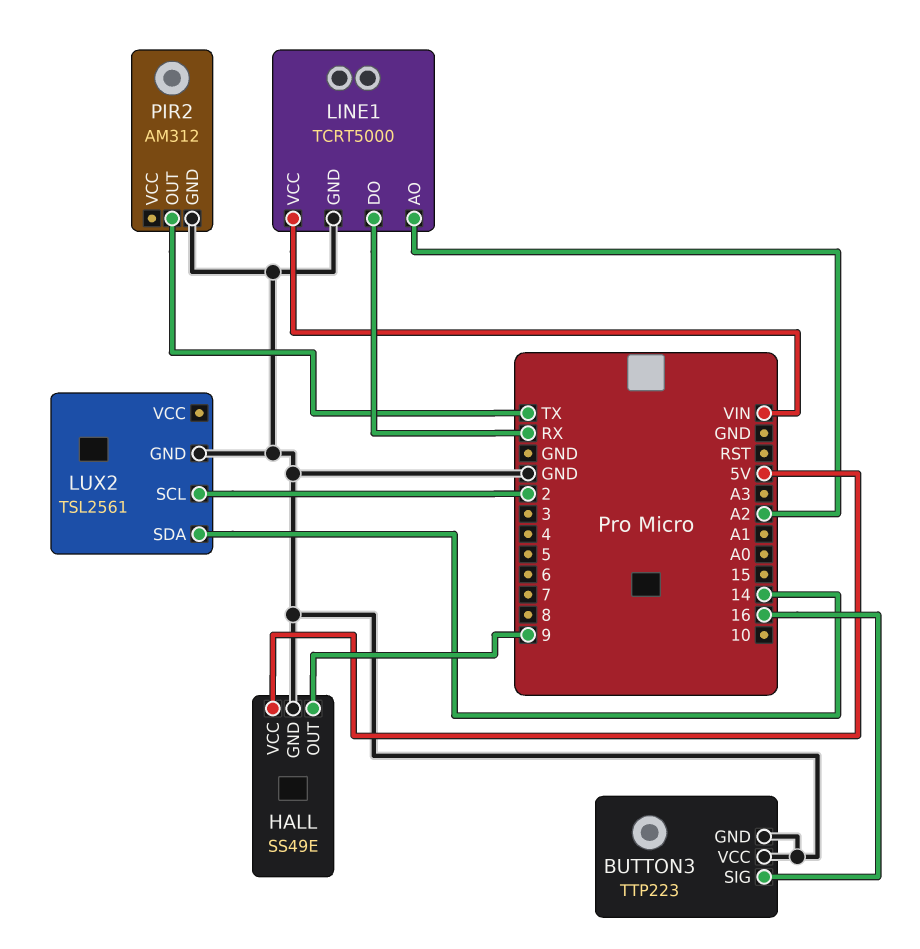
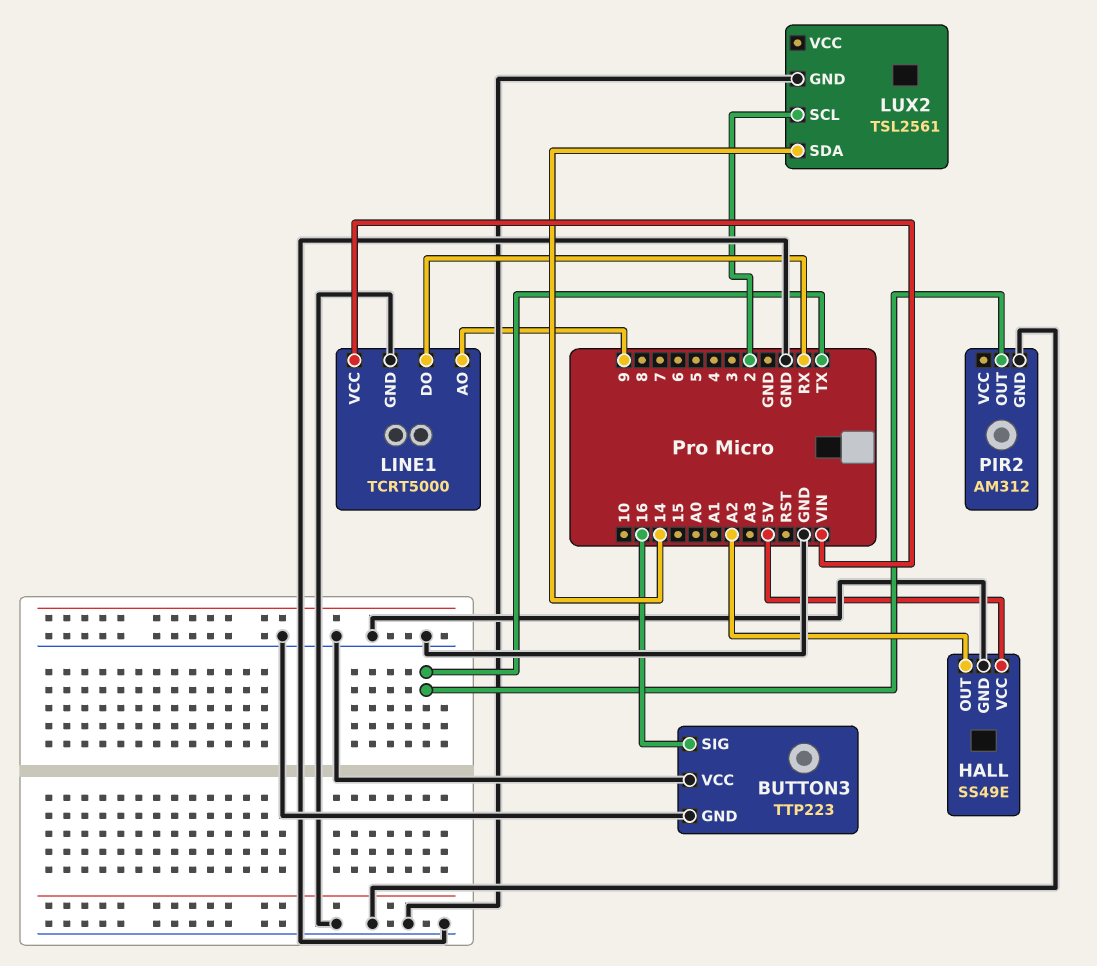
HALL pin OUT: 9 -> A2
LINE1 pin AO: A2 -> 9

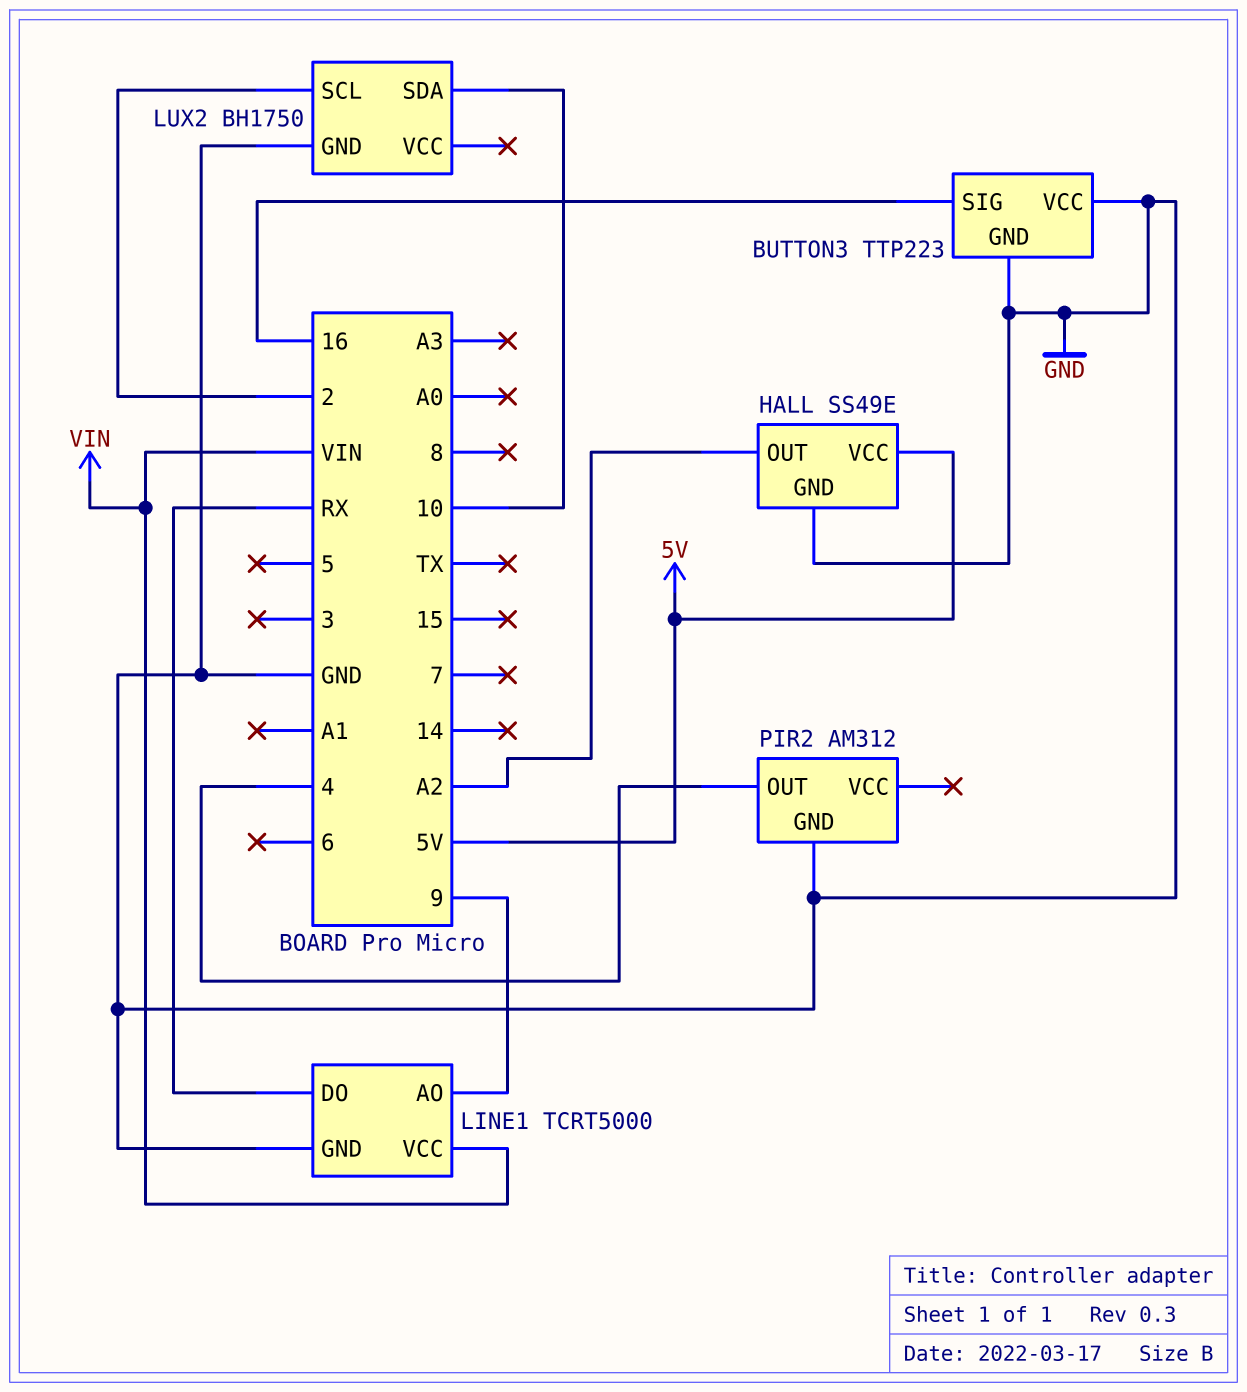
LUX2: TSL2561 -> BH1750
LUX2 pin SDA: 14 -> 10
PIR2 pin OUT: TX -> 4

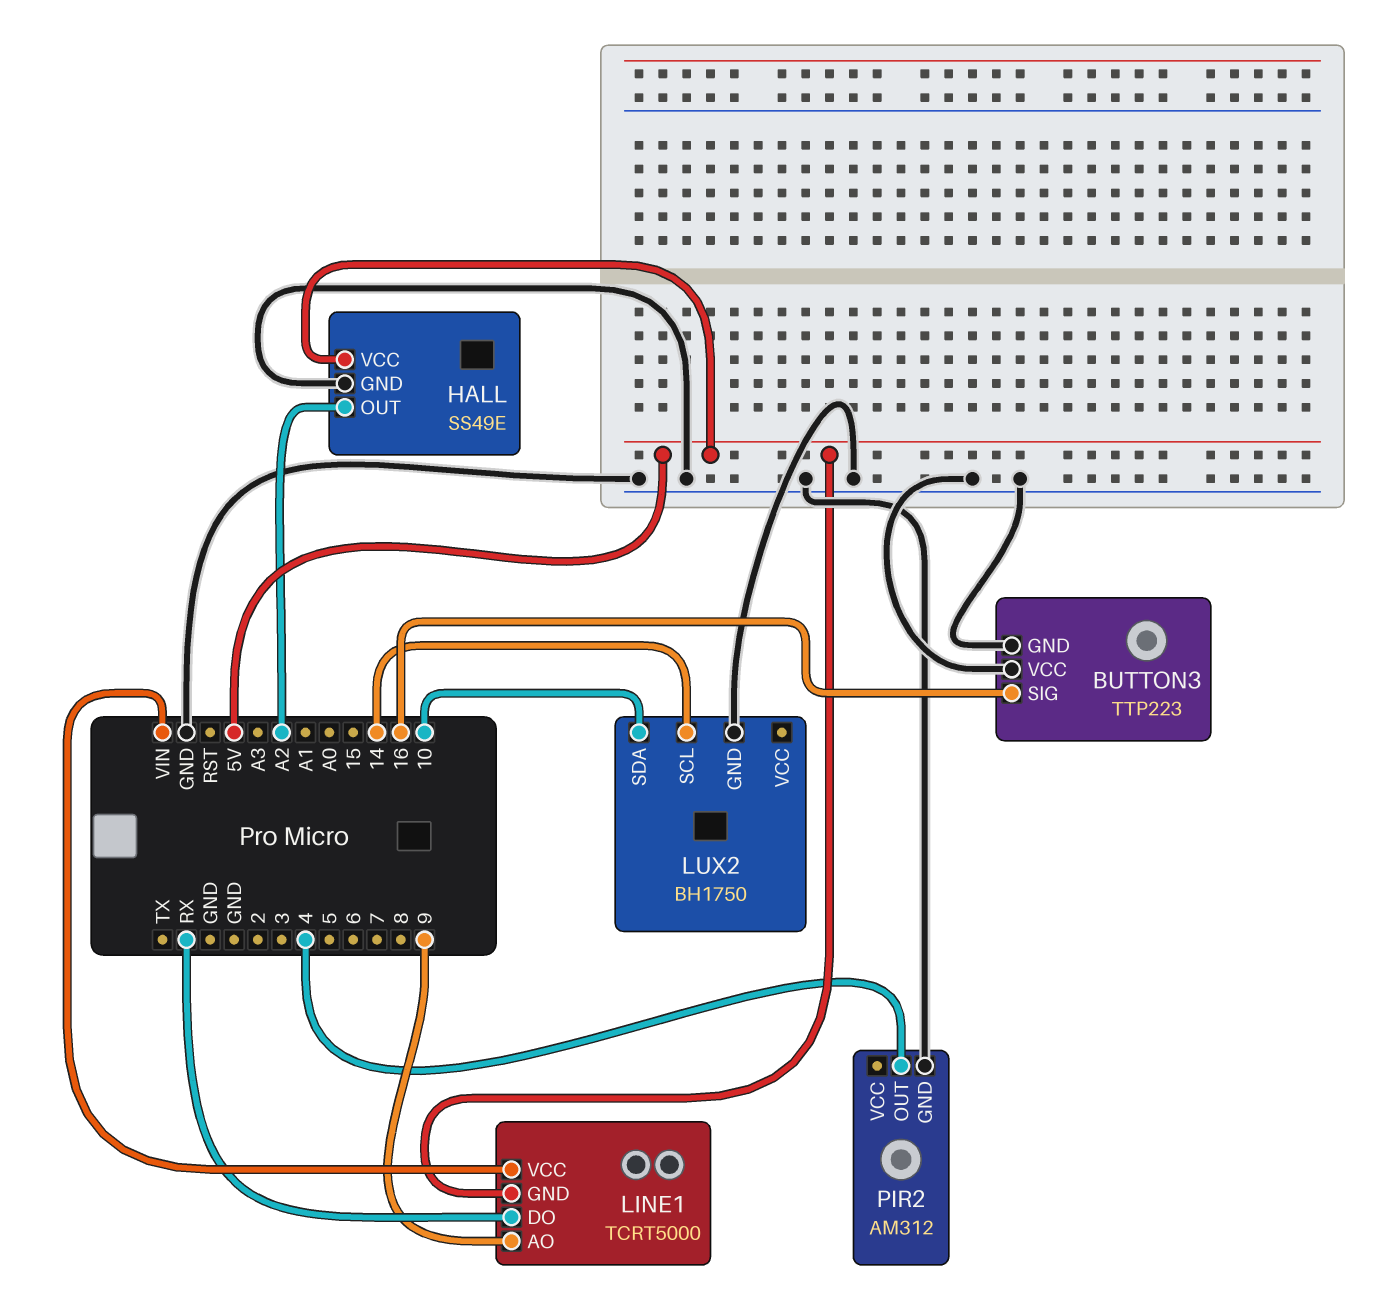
LINE1 pin GND: GND -> 5V
LUX2 pin SCL: 2 -> 14

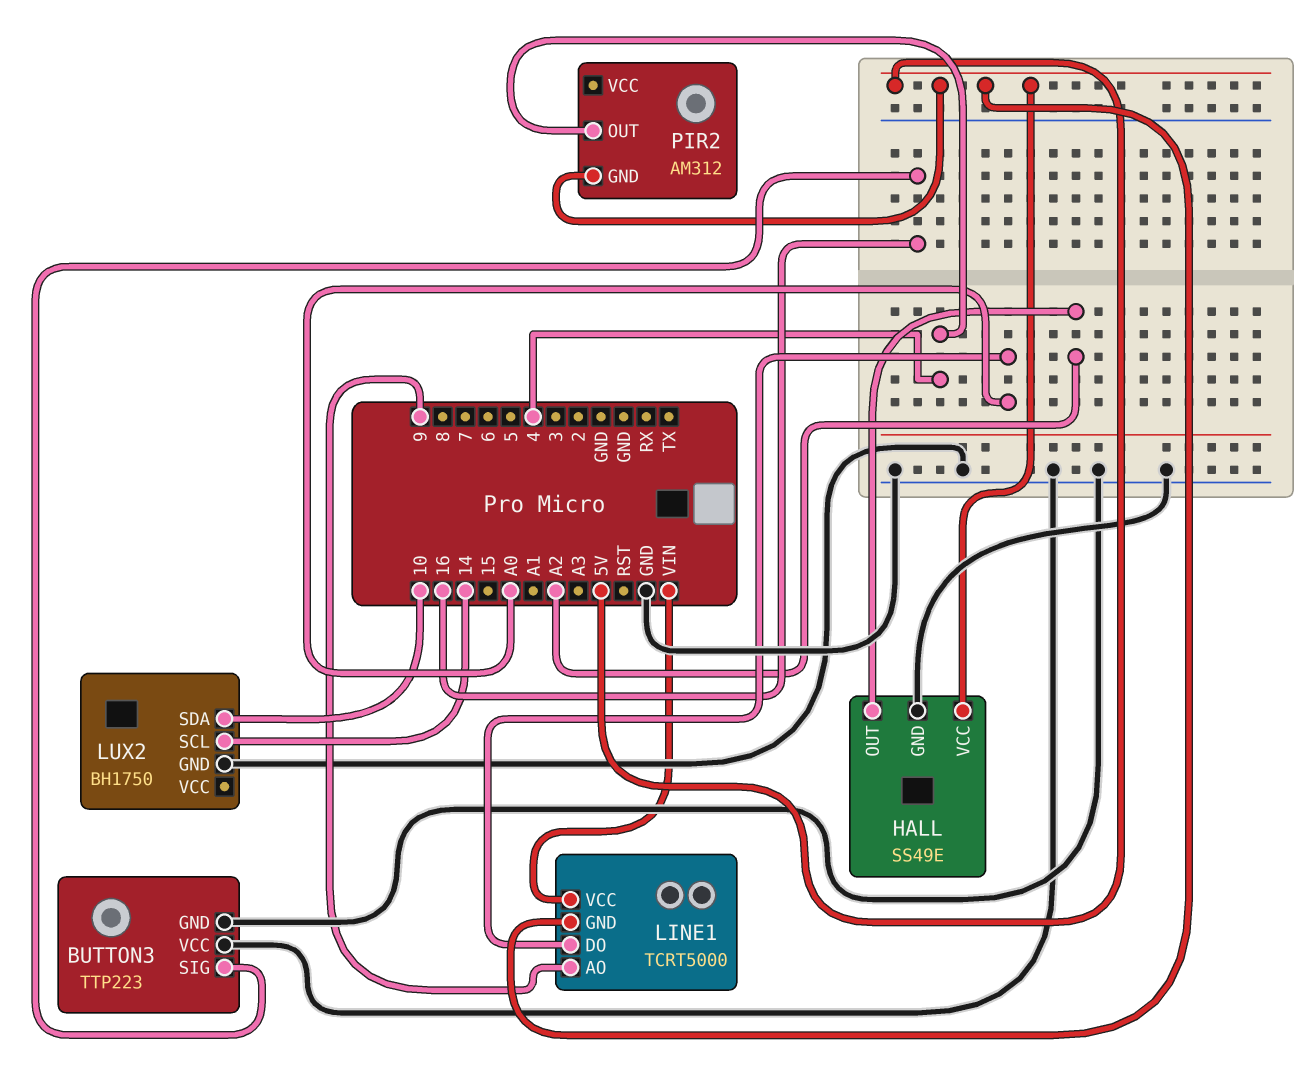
LINE1 pin DO: RX -> A0
PIR2 pin GND: GND -> 5V

